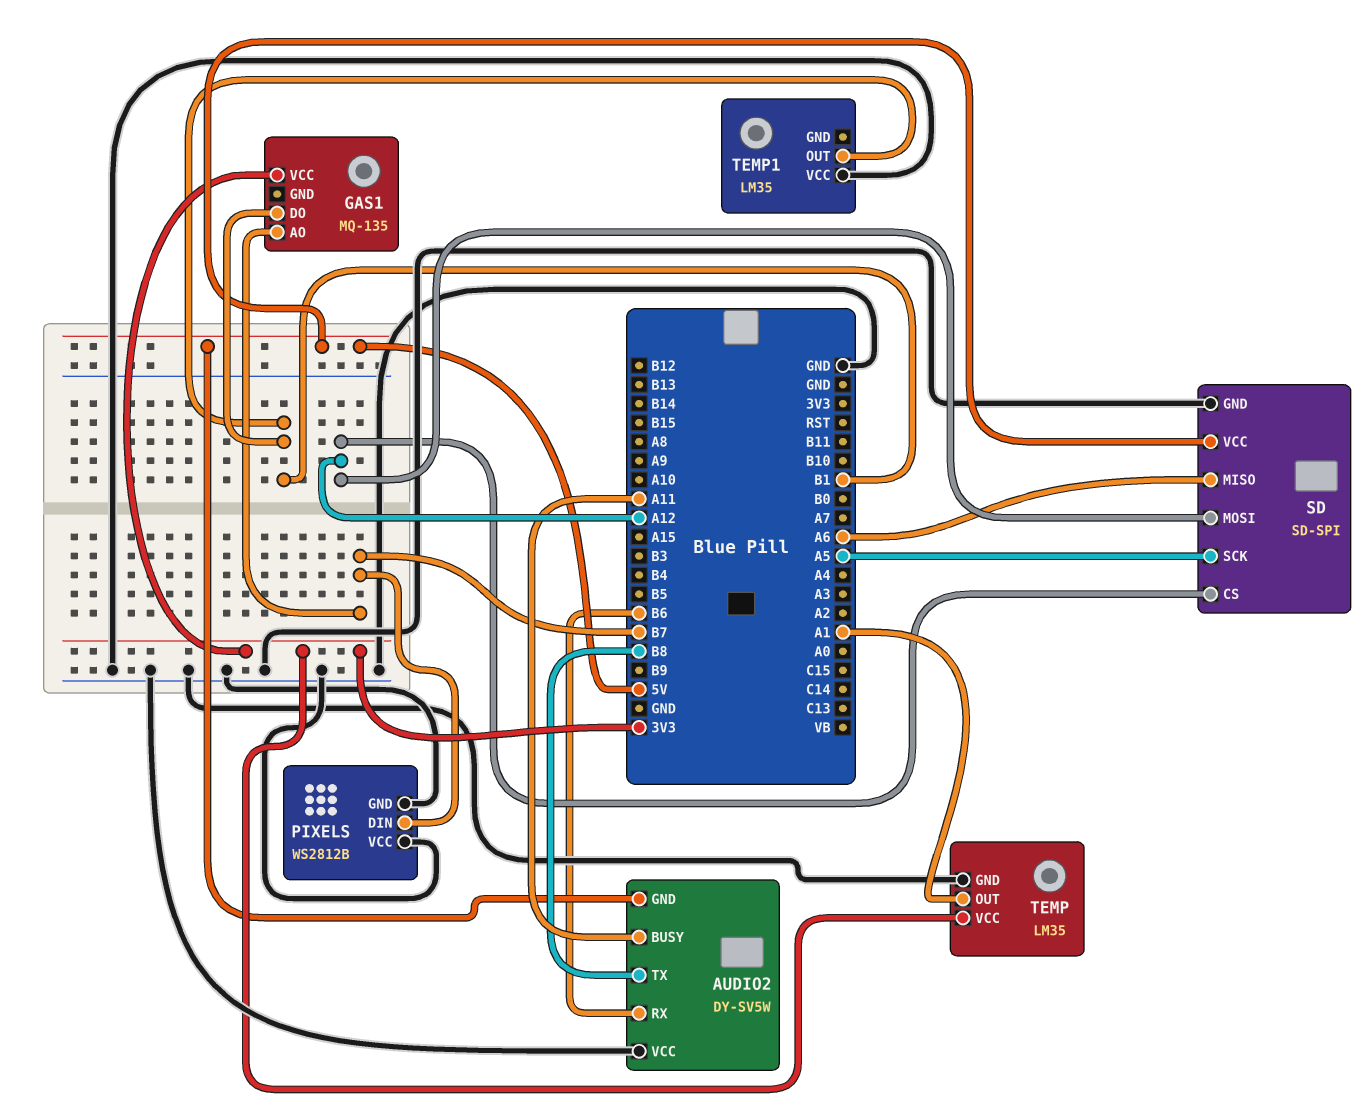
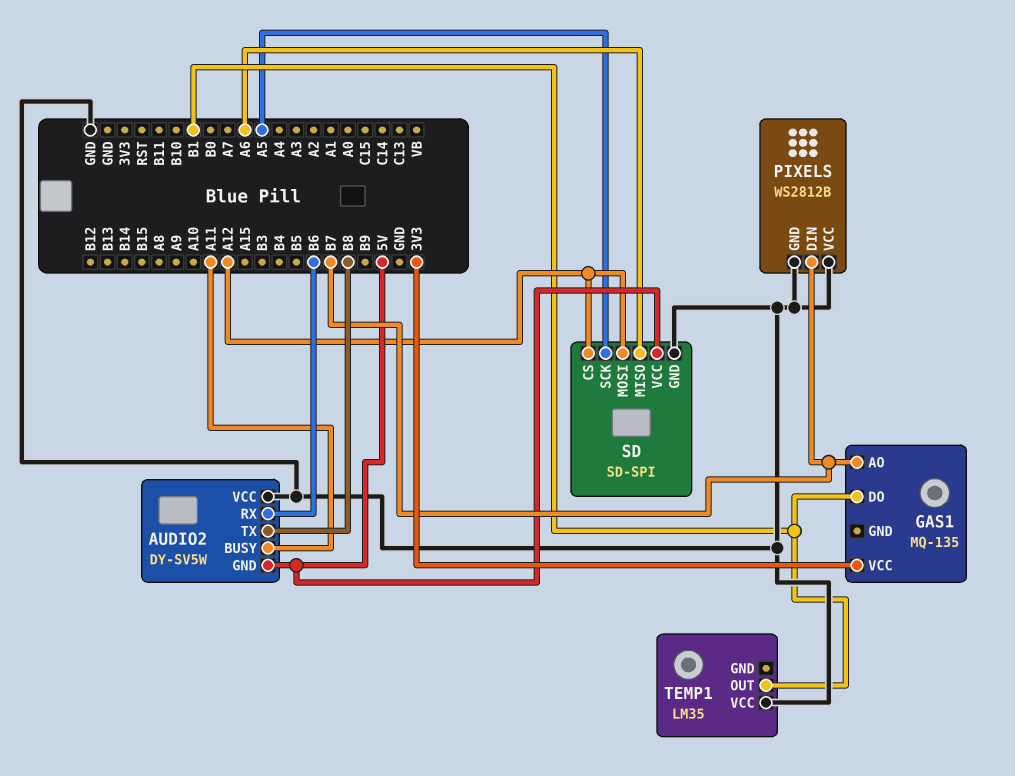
TEMP: LM35 -> none
TEMP pin GND: GND -> none
TEMP pin OUT: A1 -> none
TEMP pin VCC: 3V3 -> none

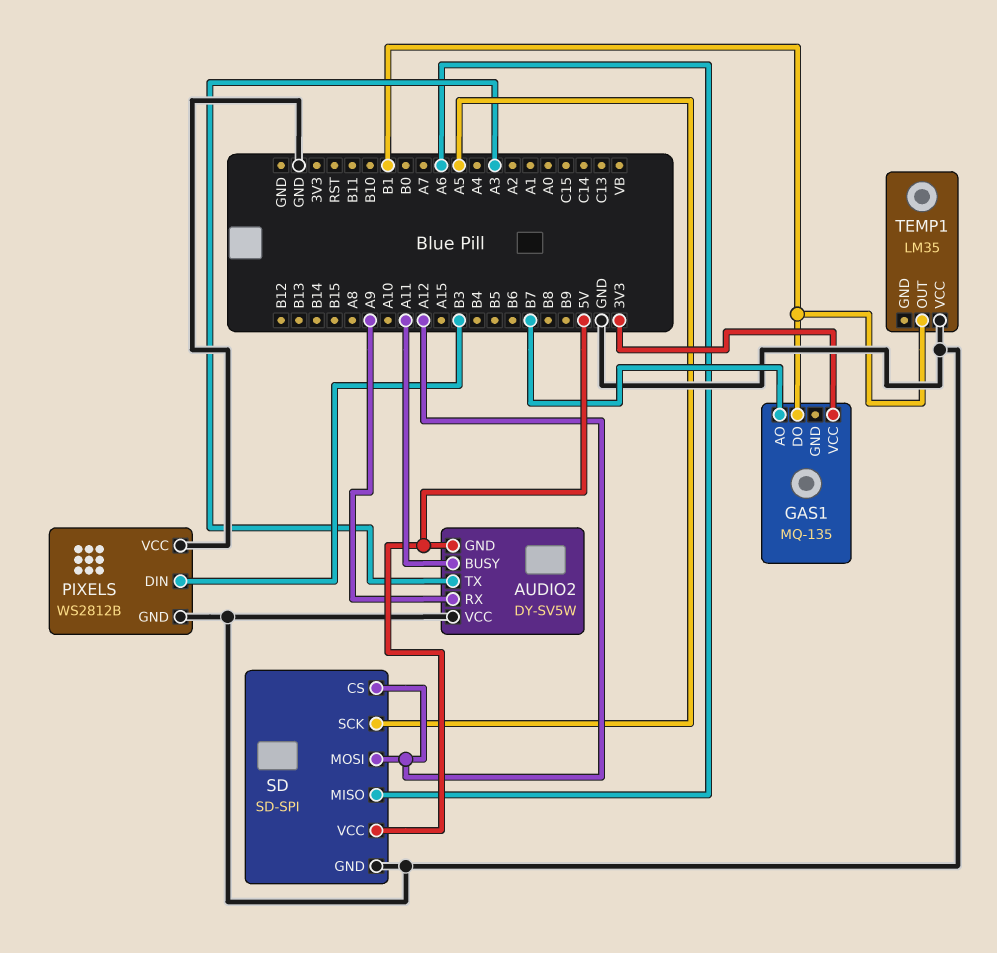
AUDIO2 pin RX: B6 -> A9
AUDIO2 pin TX: B8 -> A3
PIXELS pin DIN: B7 -> B3

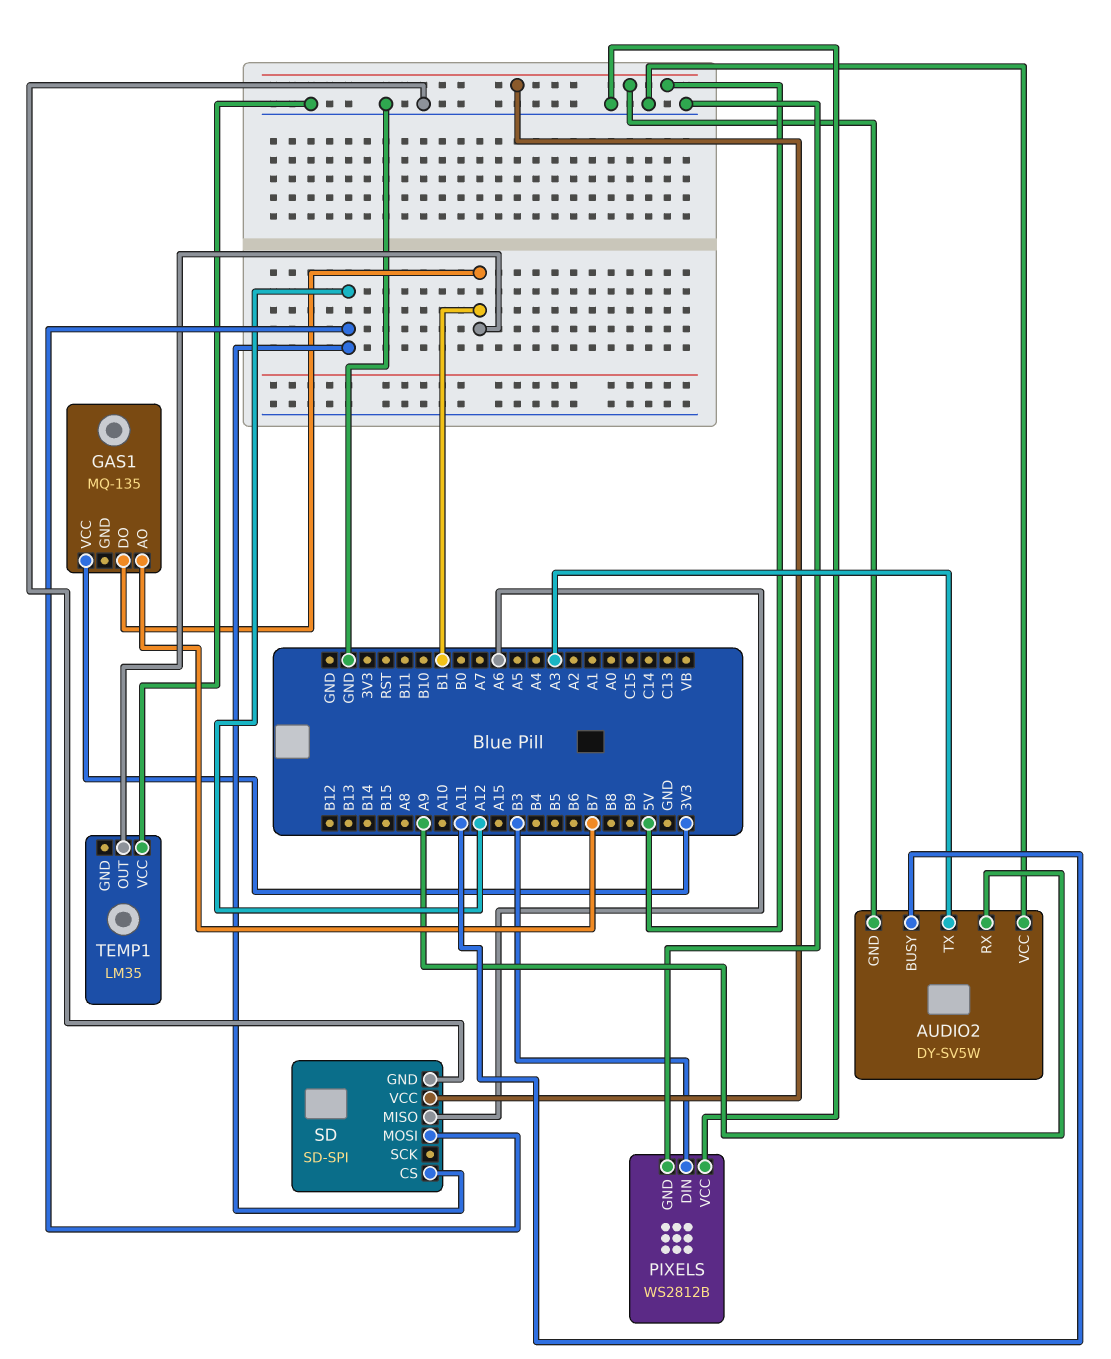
SD pin SCK: A5 -> none

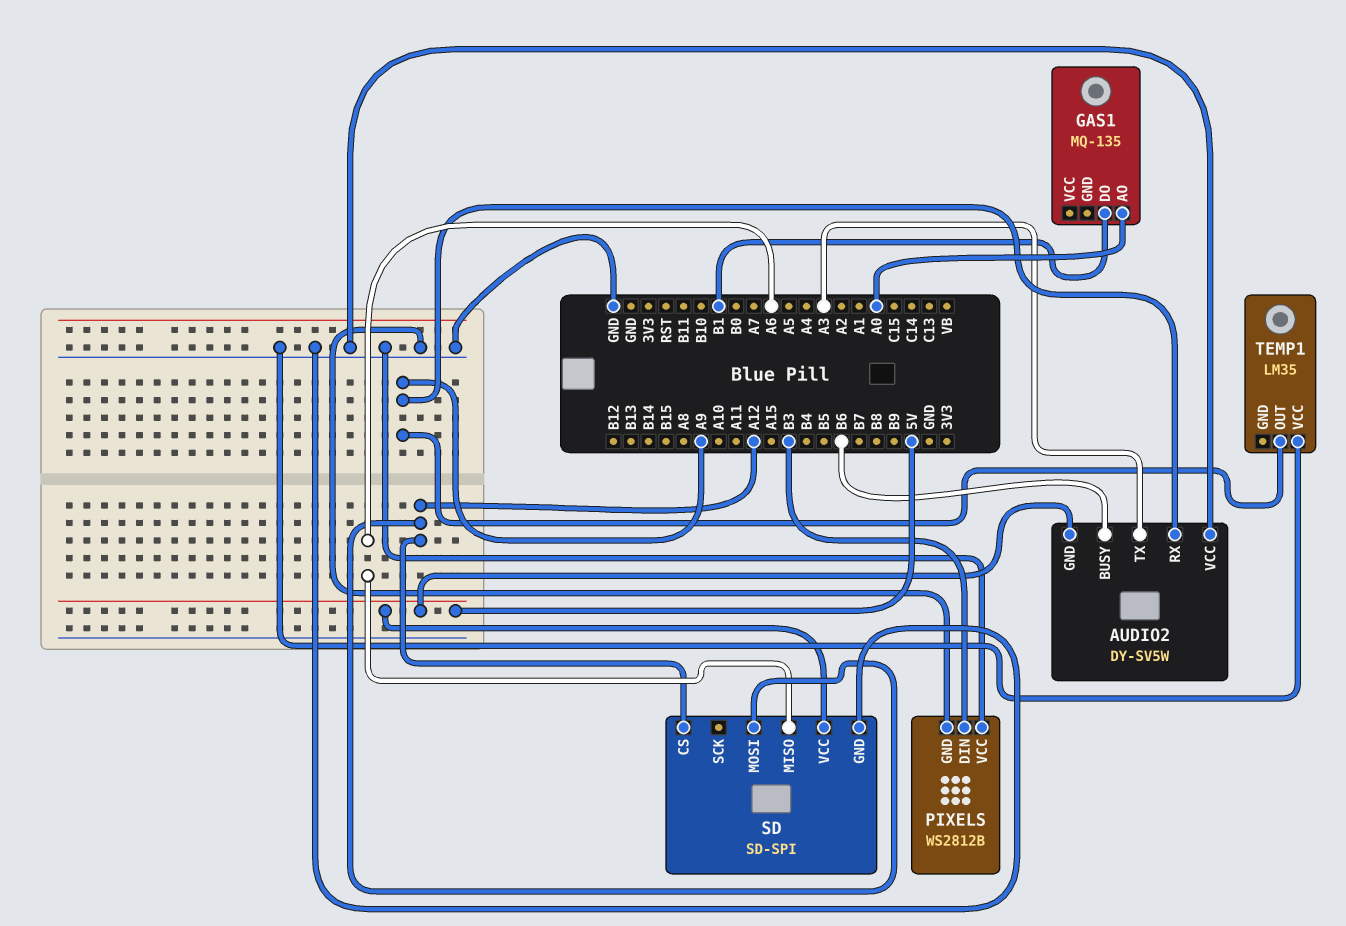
AUDIO2 pin BUSY: A11 -> B6
GAS1 pin AO: B7 -> A0
GAS1 pin VCC: 3V3 -> none
TEMP1 pin OUT: B1 -> A9

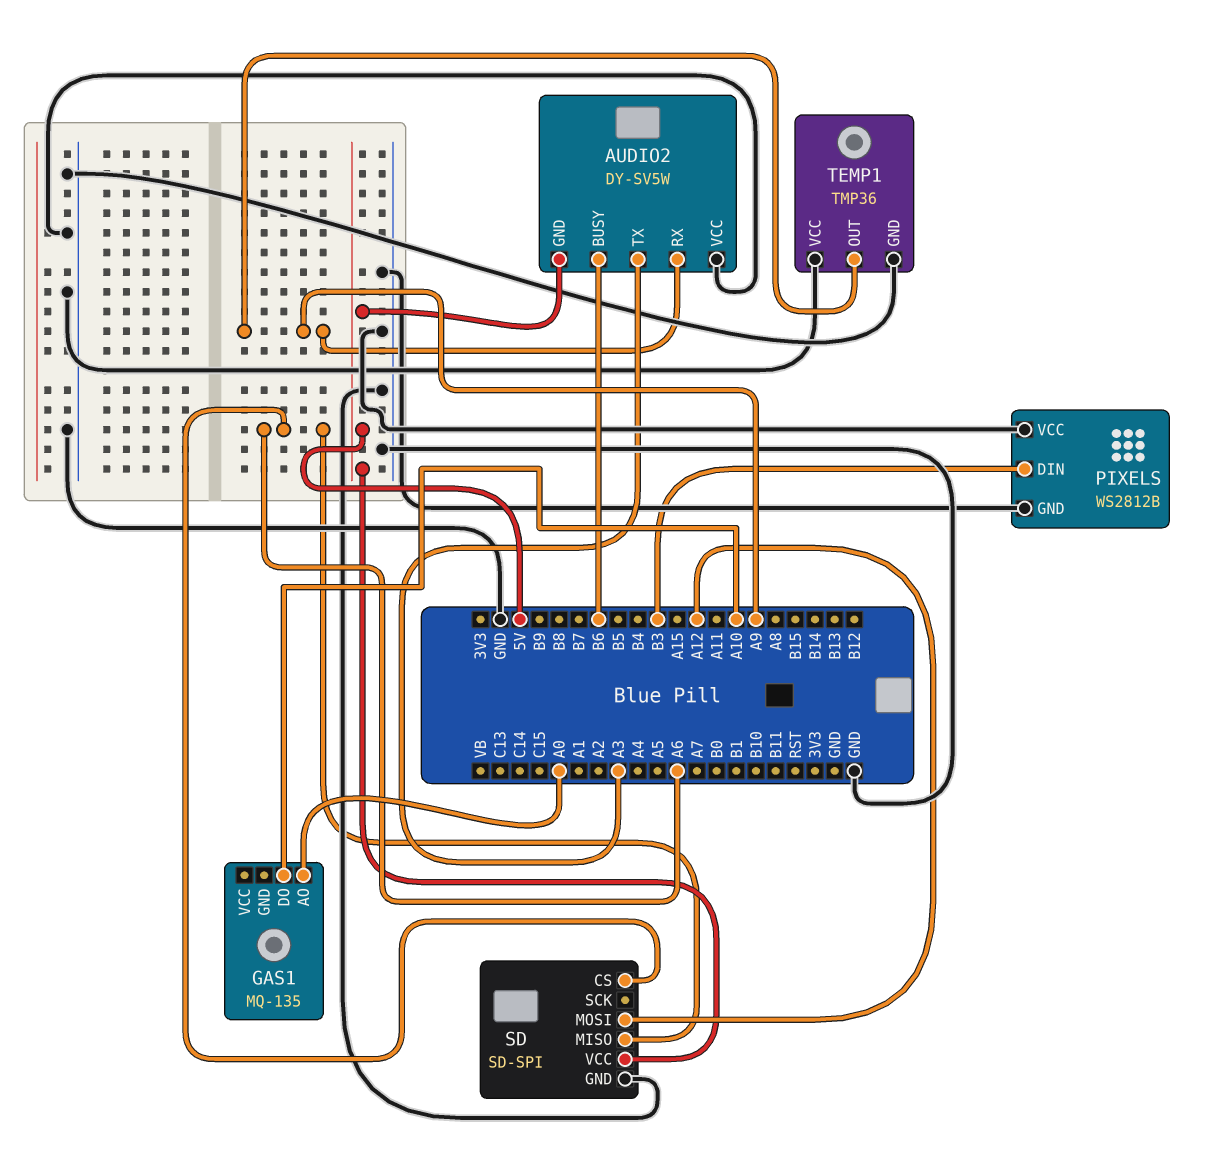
GAS1 pin DO: B1 -> A10
SD pin CS: A12 -> A6
TEMP1: LM35 -> TMP36
TEMP1 pin GND: none -> GND

